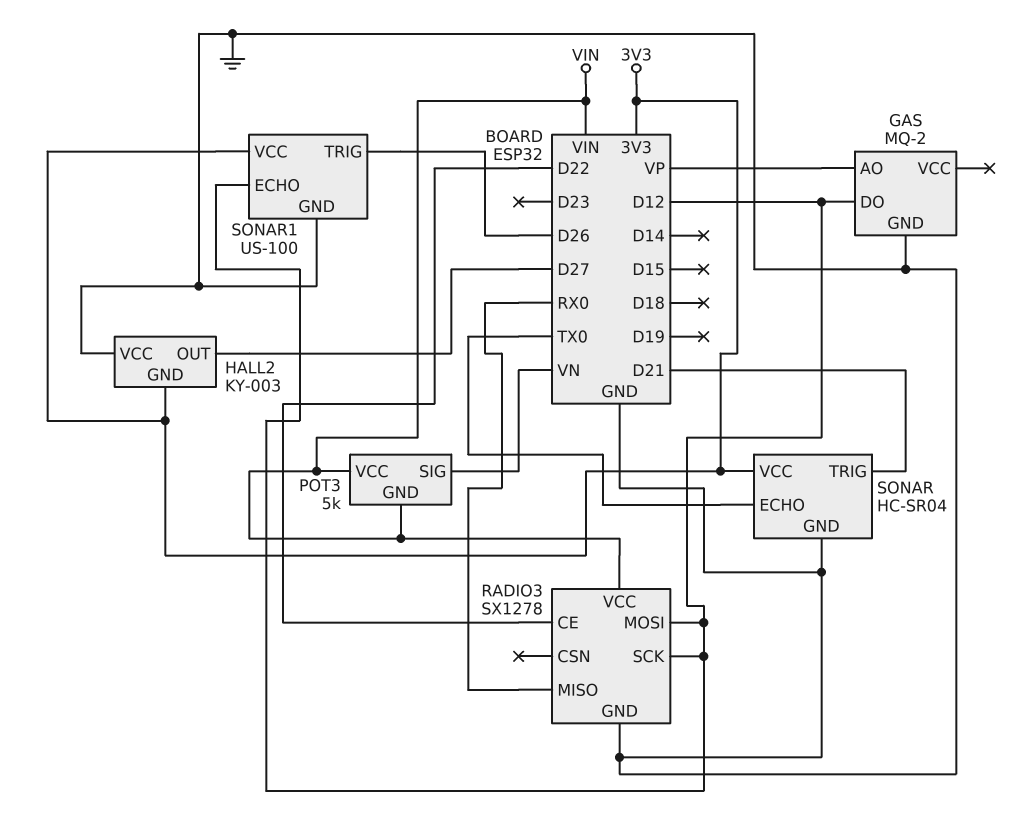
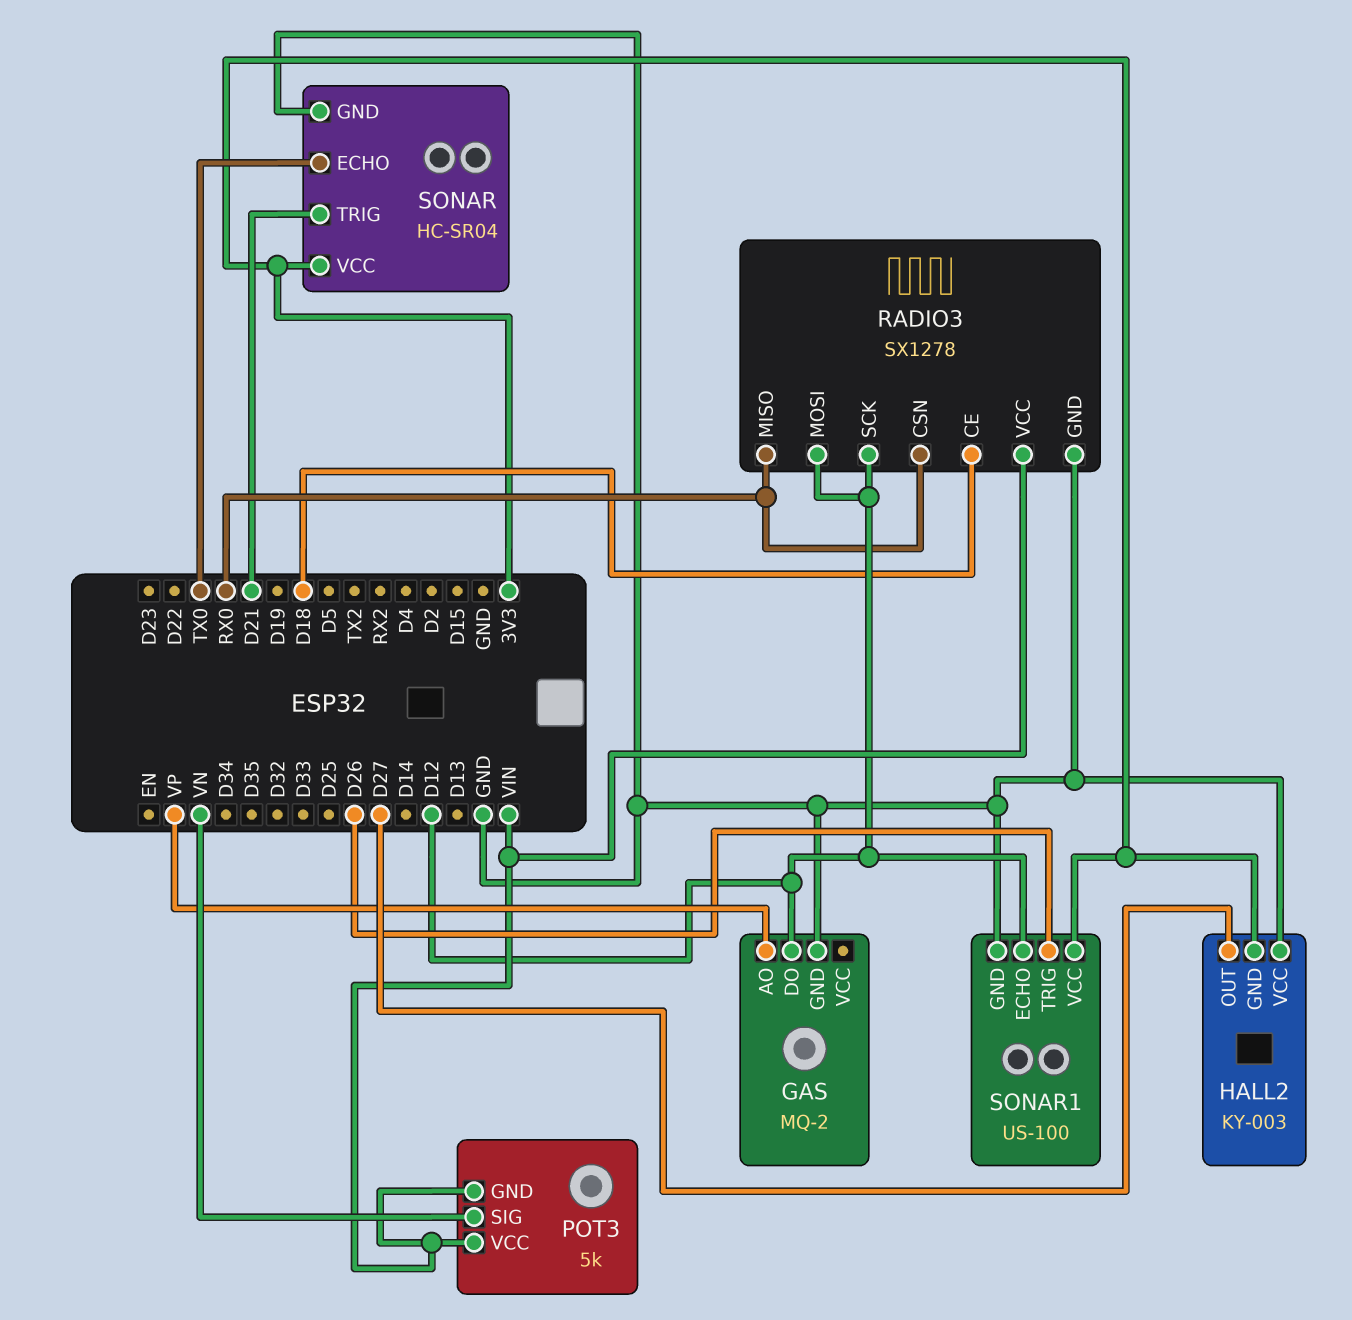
RADIO3 pin CE: D22 -> D18
RADIO3 pin CSN: none -> RX0

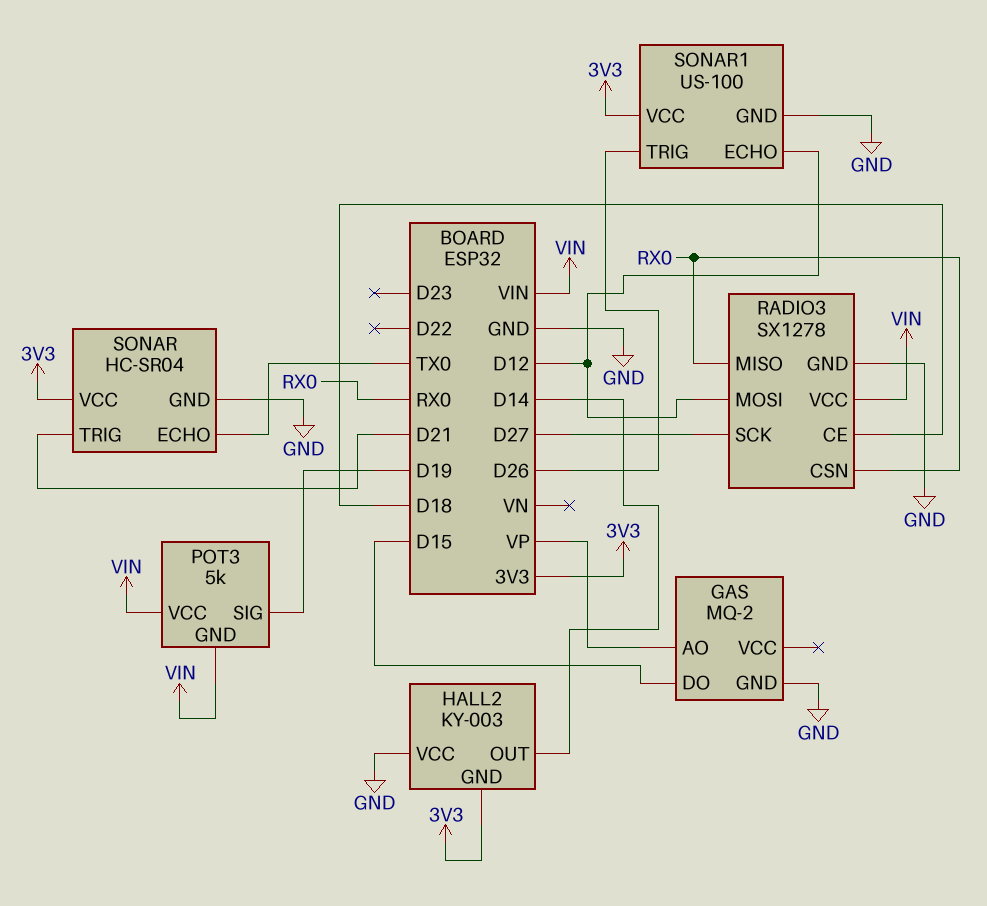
GAS pin DO: D12 -> D15
HALL2 pin OUT: D27 -> D14
POT3 pin SIG: VN -> D19
RADIO3 pin SCK: D12 -> D27

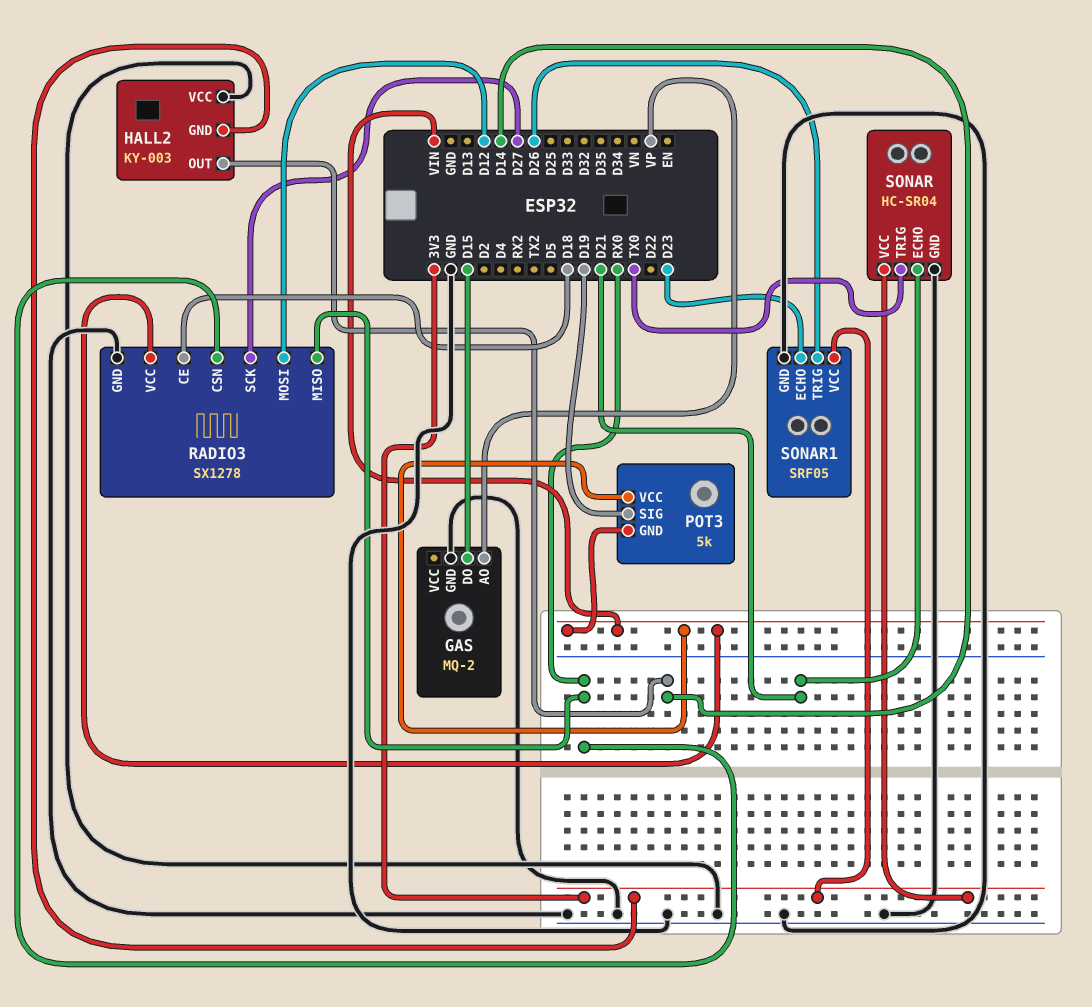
SONAR pin ECHO: TX0 -> D21
SONAR pin TRIG: D21 -> TX0
SONAR1: US-100 -> SRF05
SONAR1 pin ECHO: D12 -> D23

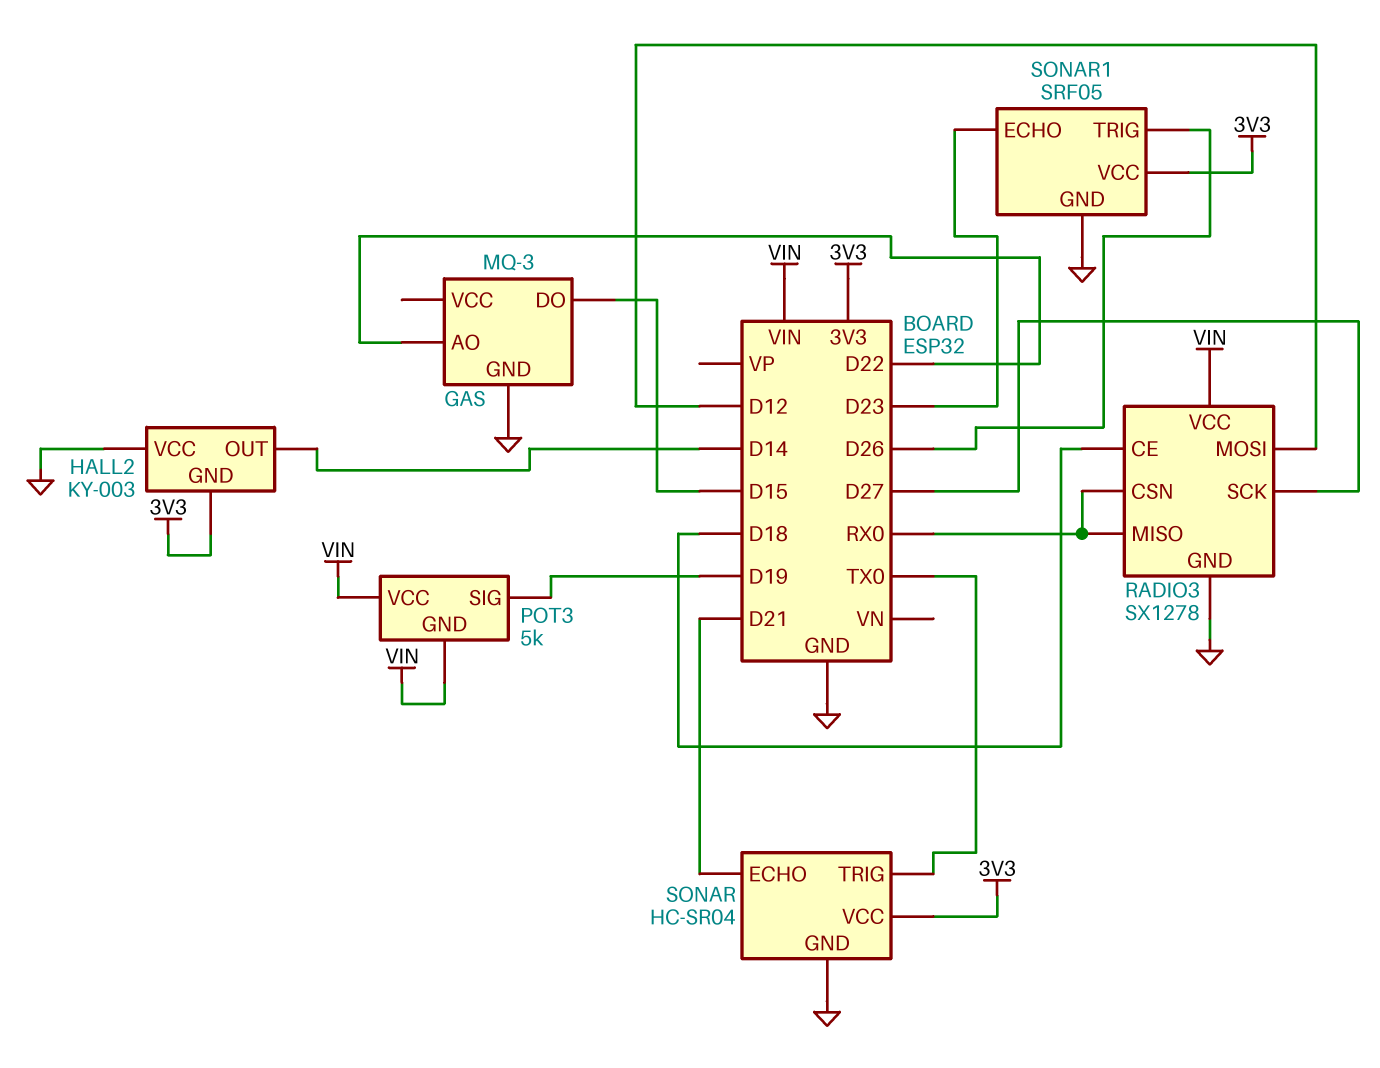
GAS: MQ-2 -> MQ-3
GAS pin AO: VP -> D22

